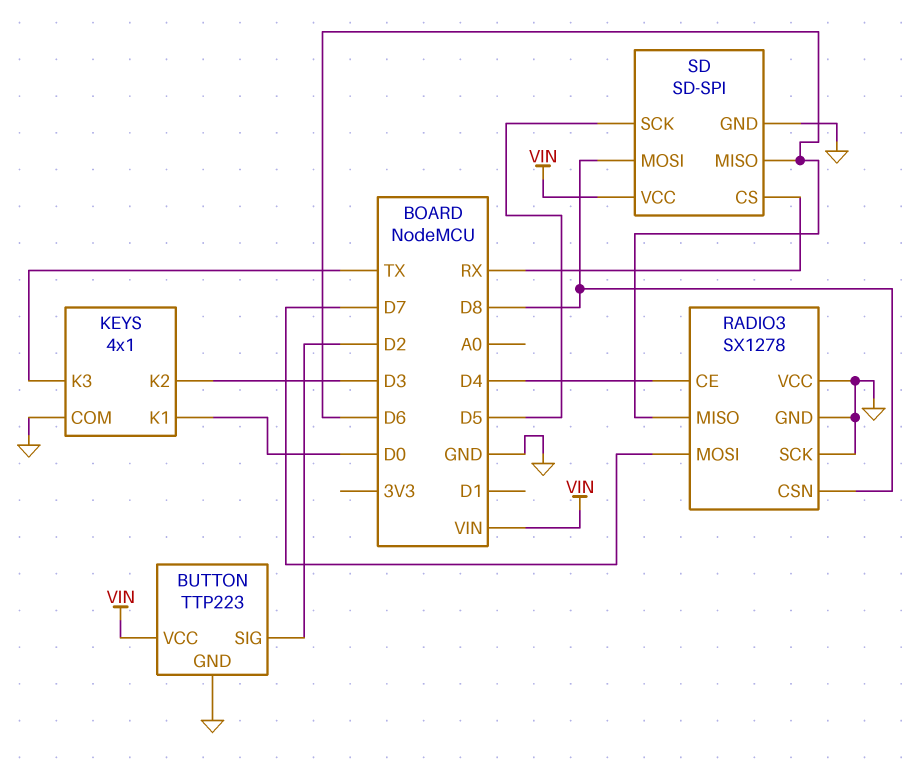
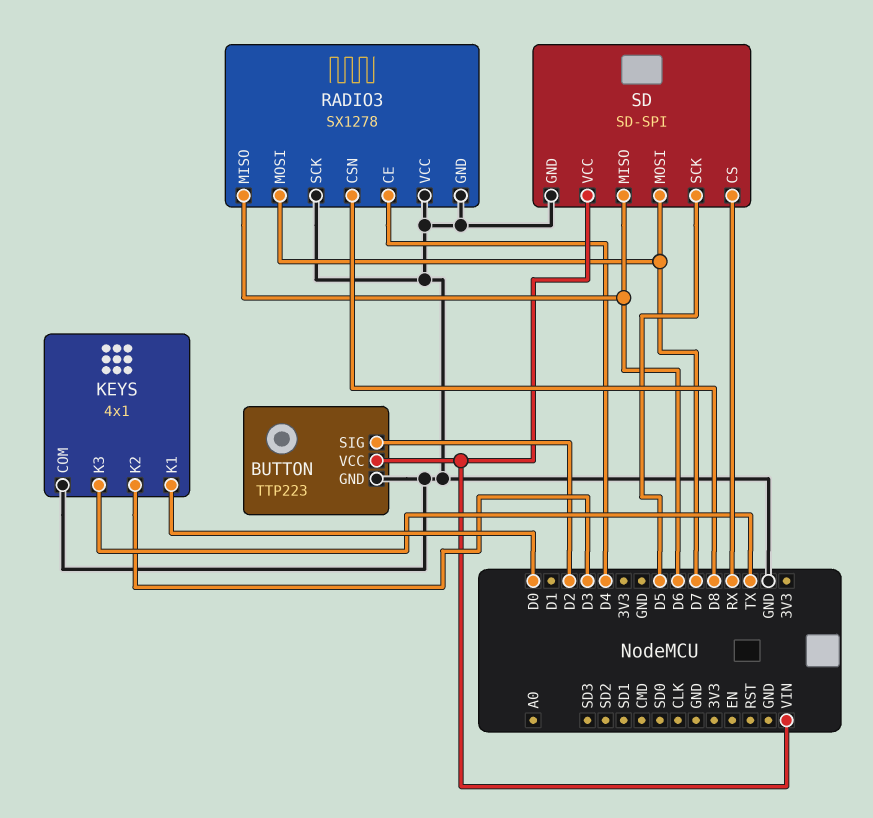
SD pin MOSI: D8 -> D7

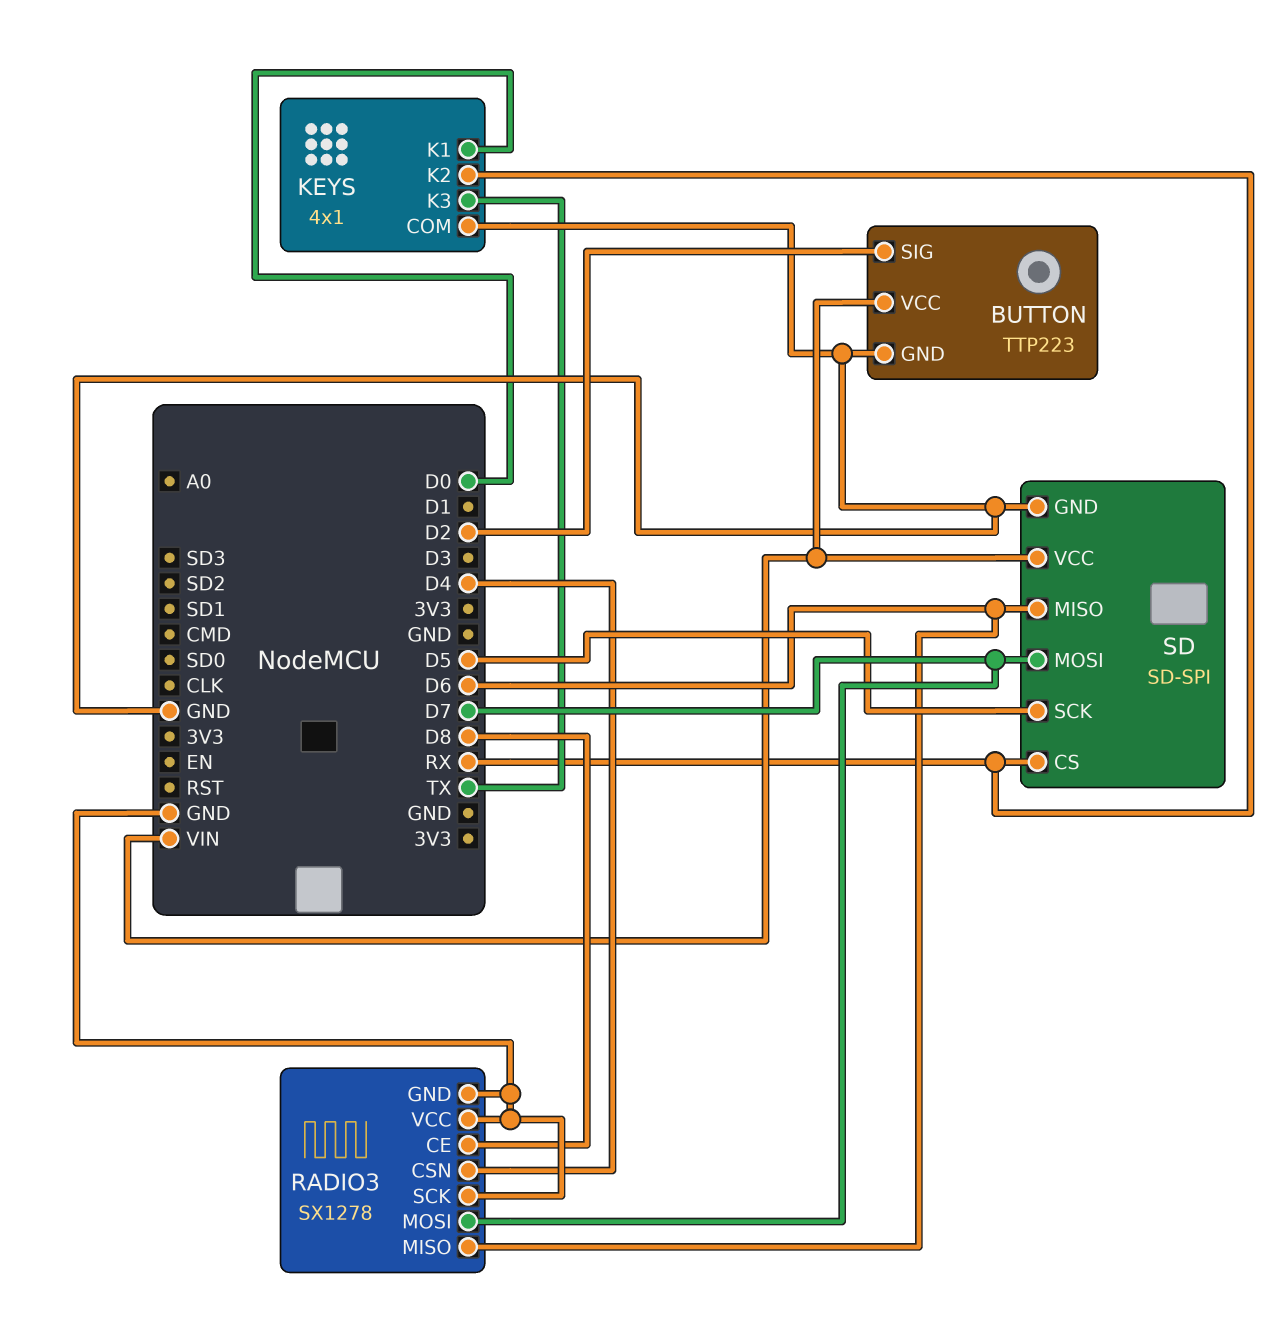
KEYS pin K2: D3 -> RX
RADIO3 pin CE: D4 -> D8
RADIO3 pin CSN: D8 -> D4

